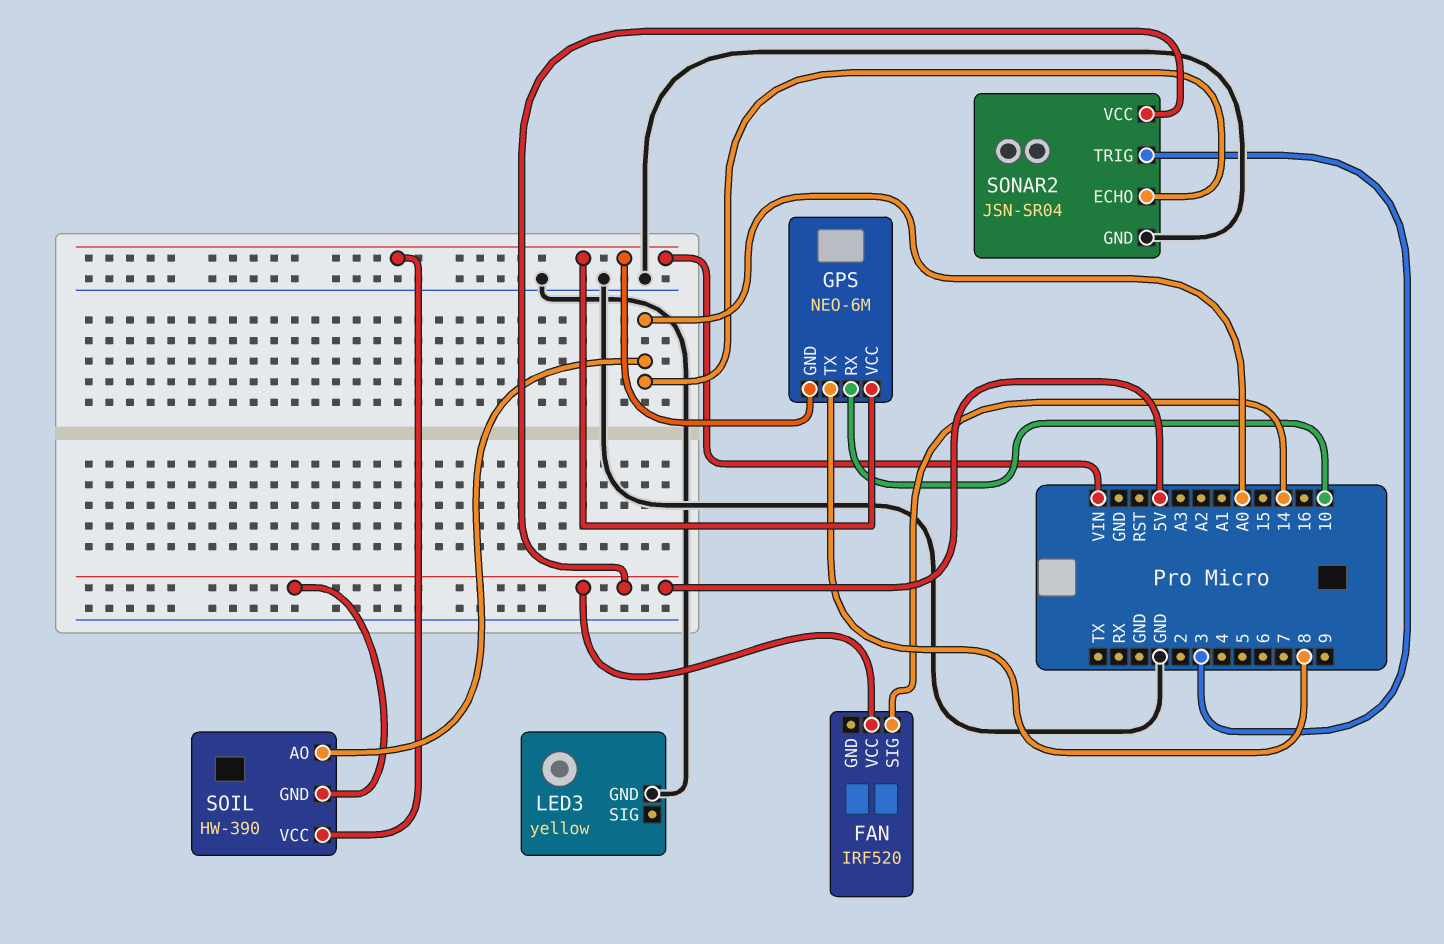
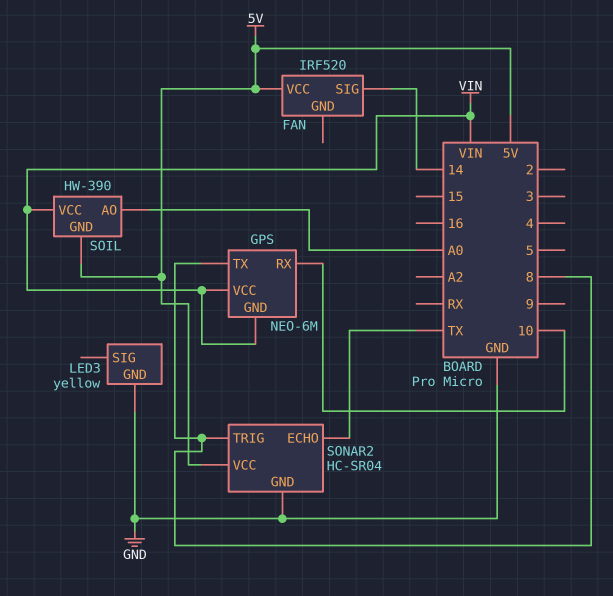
SONAR2: JSN-SR04 -> HC-SR04
SONAR2 pin ECHO: A0 -> TX
SONAR2 pin TRIG: 3 -> 8

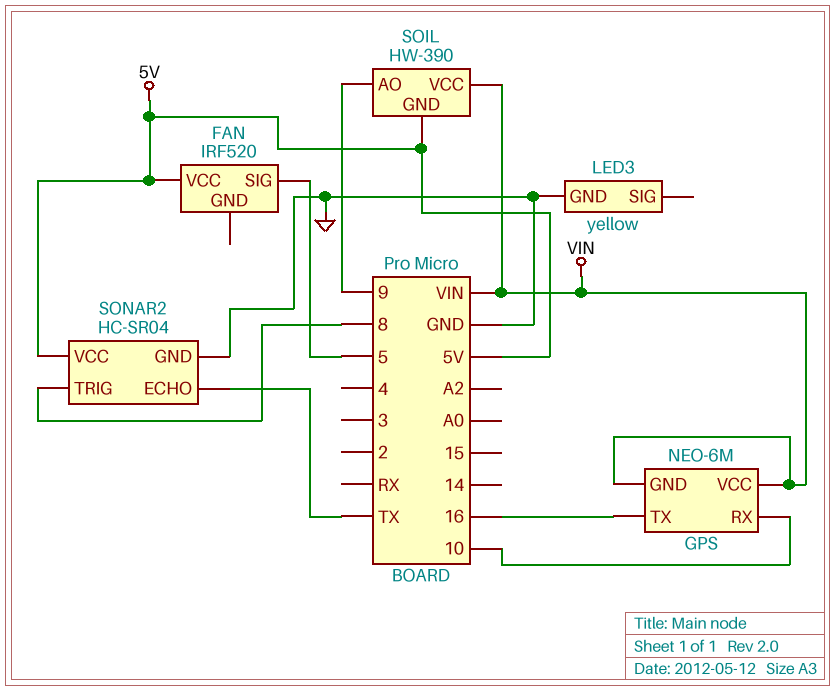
FAN pin SIG: 14 -> 5
GPS pin TX: 8 -> 16
SOIL pin AO: A0 -> 9

